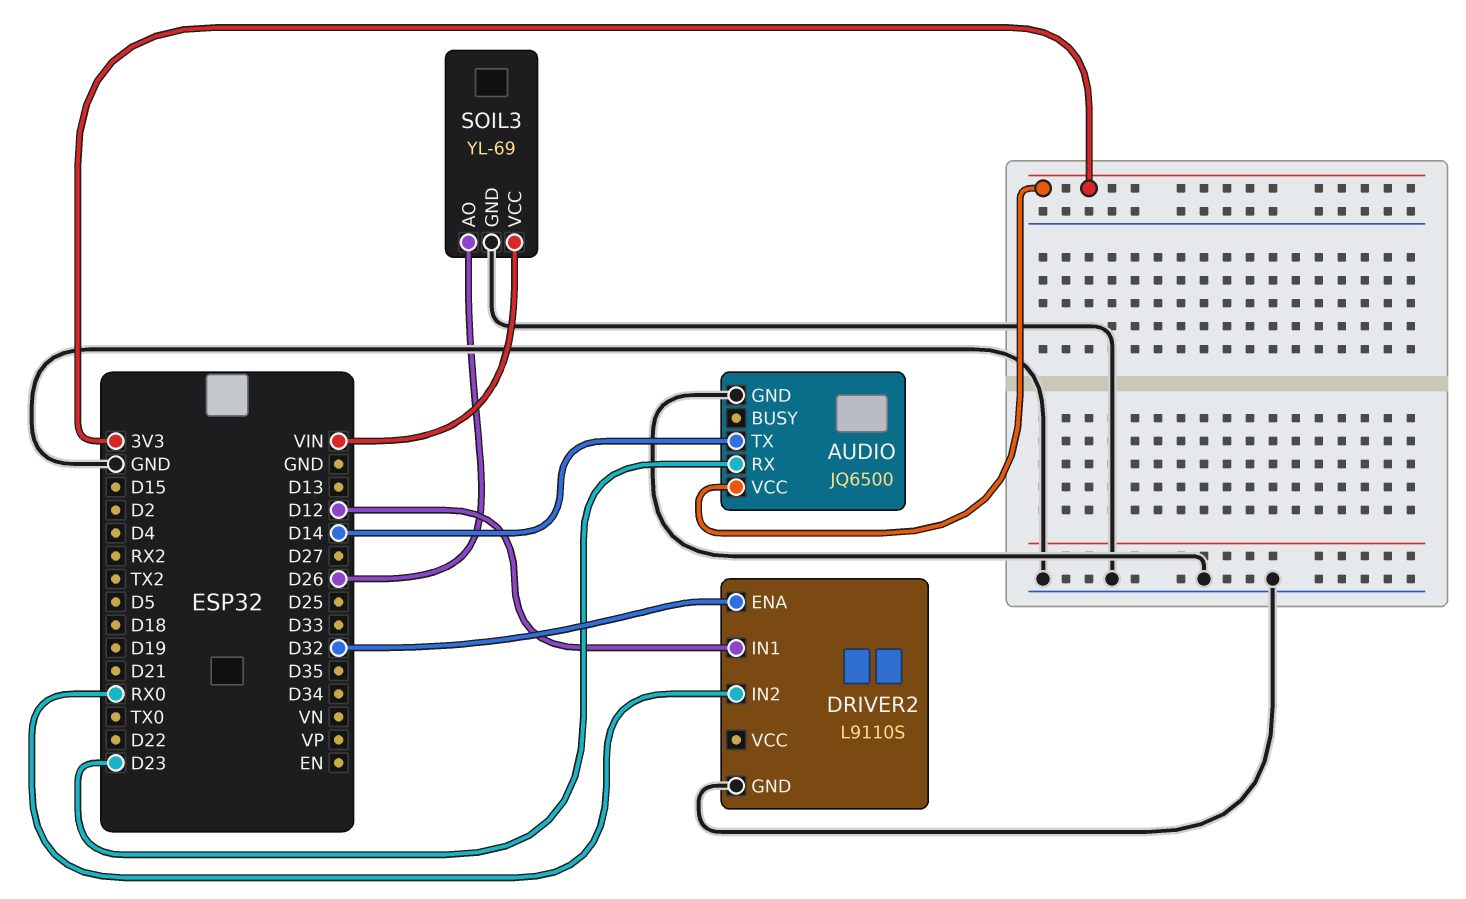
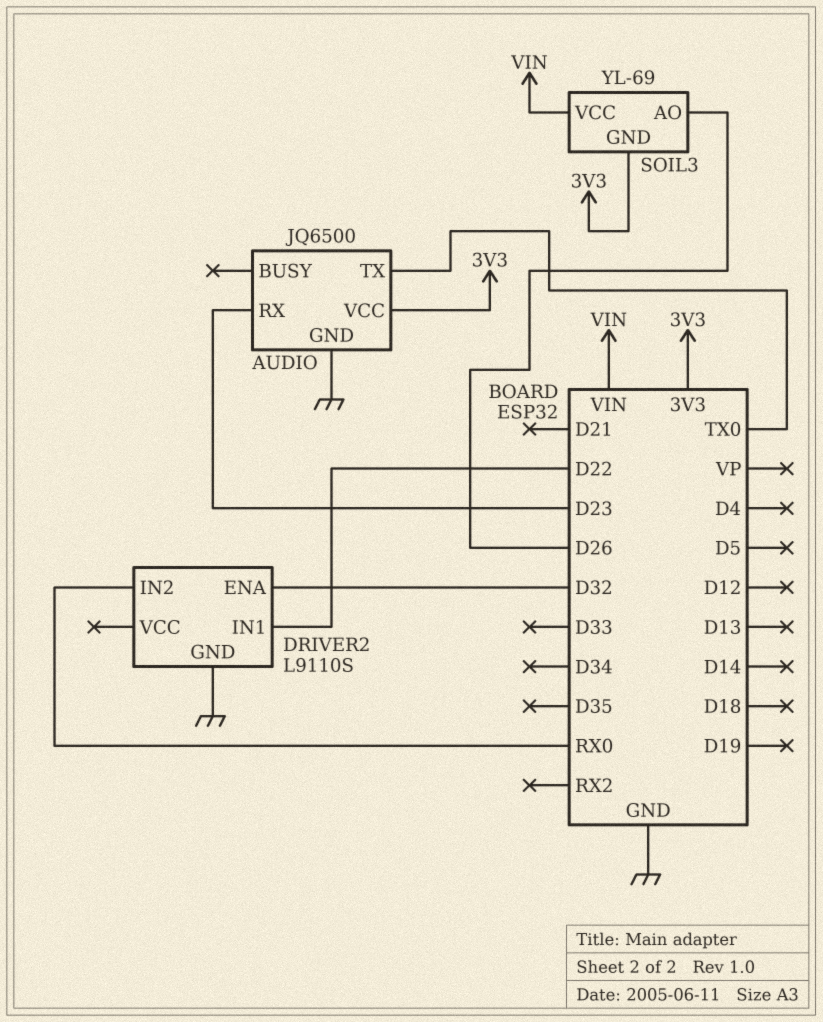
AUDIO pin TX: D14 -> TX0
DRIVER2 pin IN1: D12 -> D22
SOIL3 pin GND: GND -> 3V3

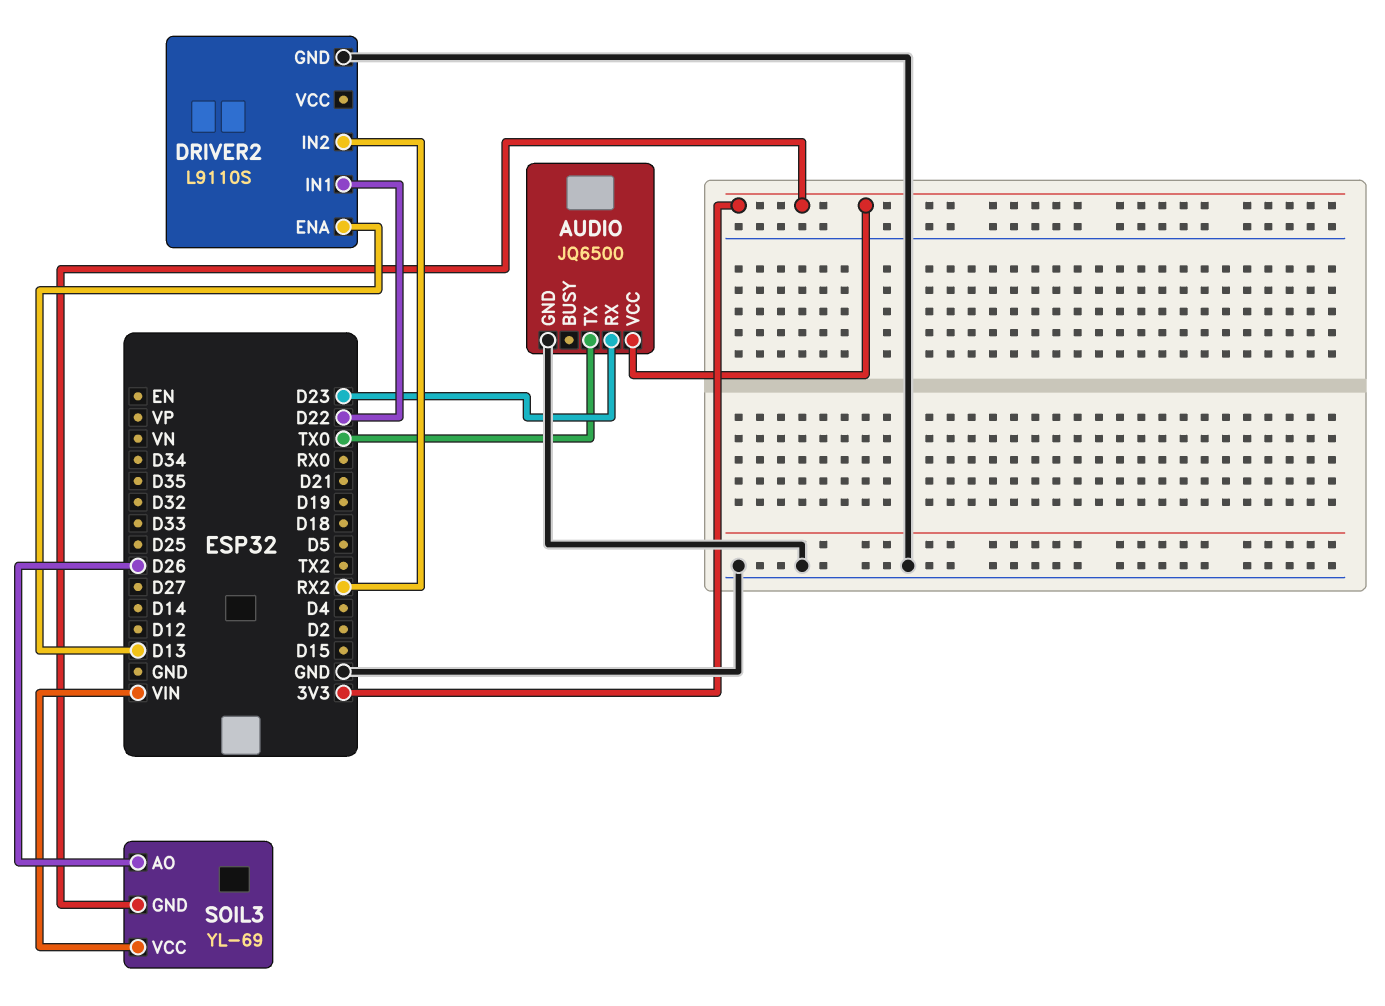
DRIVER2 pin ENA: D32 -> D13
DRIVER2 pin IN2: RX0 -> RX2

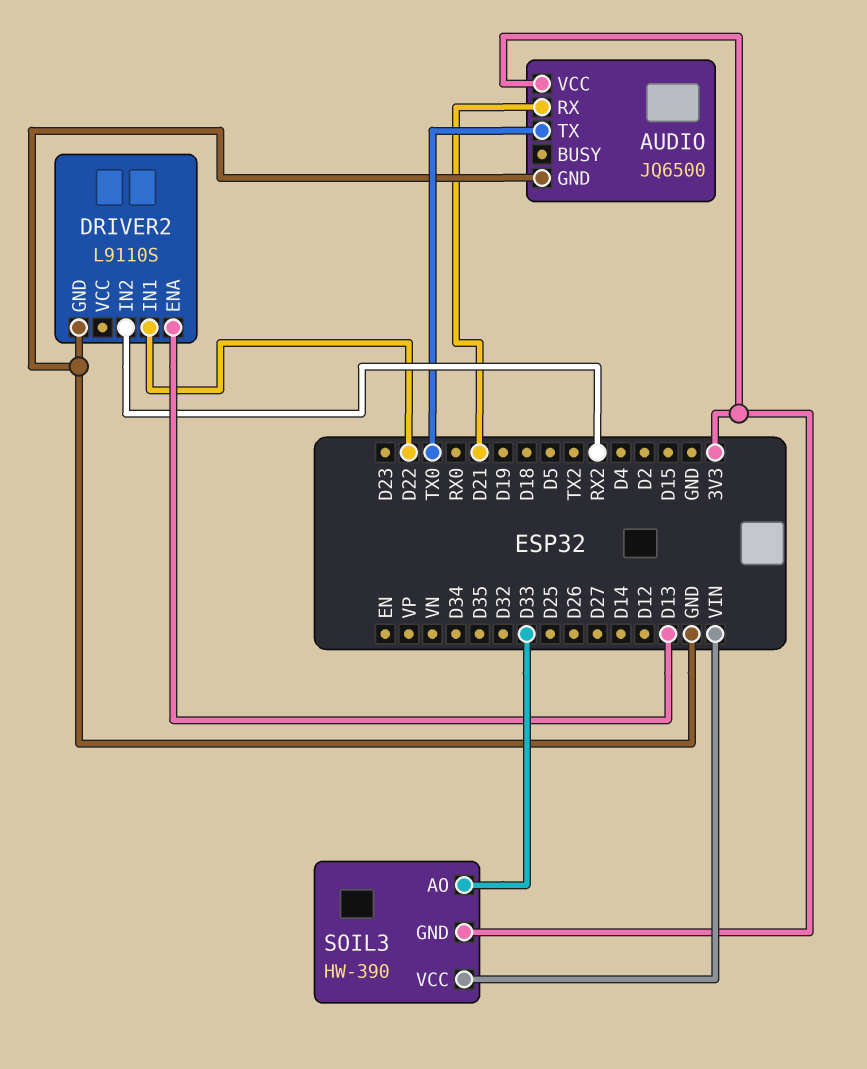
AUDIO pin RX: D23 -> D21
SOIL3: YL-69 -> HW-390
SOIL3 pin AO: D26 -> D33

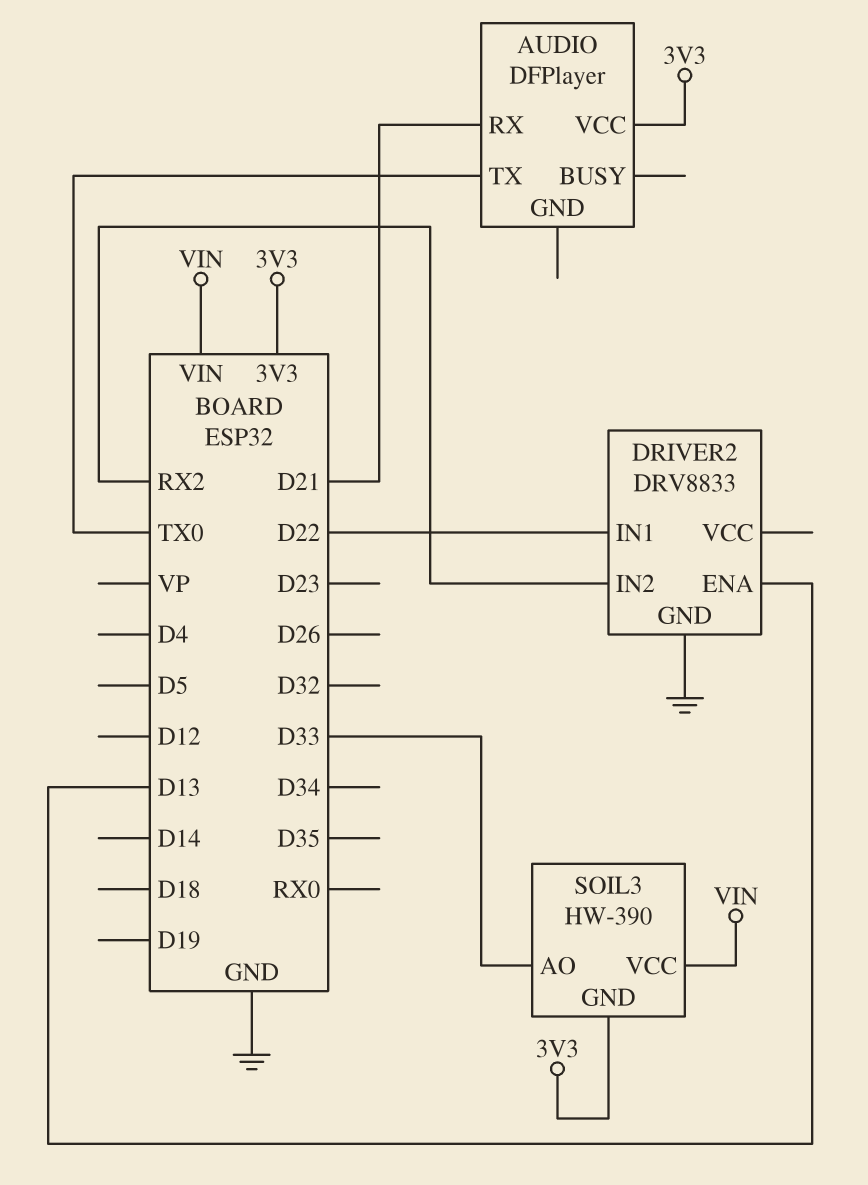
AUDIO: JQ6500 -> DFPlayer
AUDIO pin GND: GND -> none
DRIVER2: L9110S -> DRV8833

